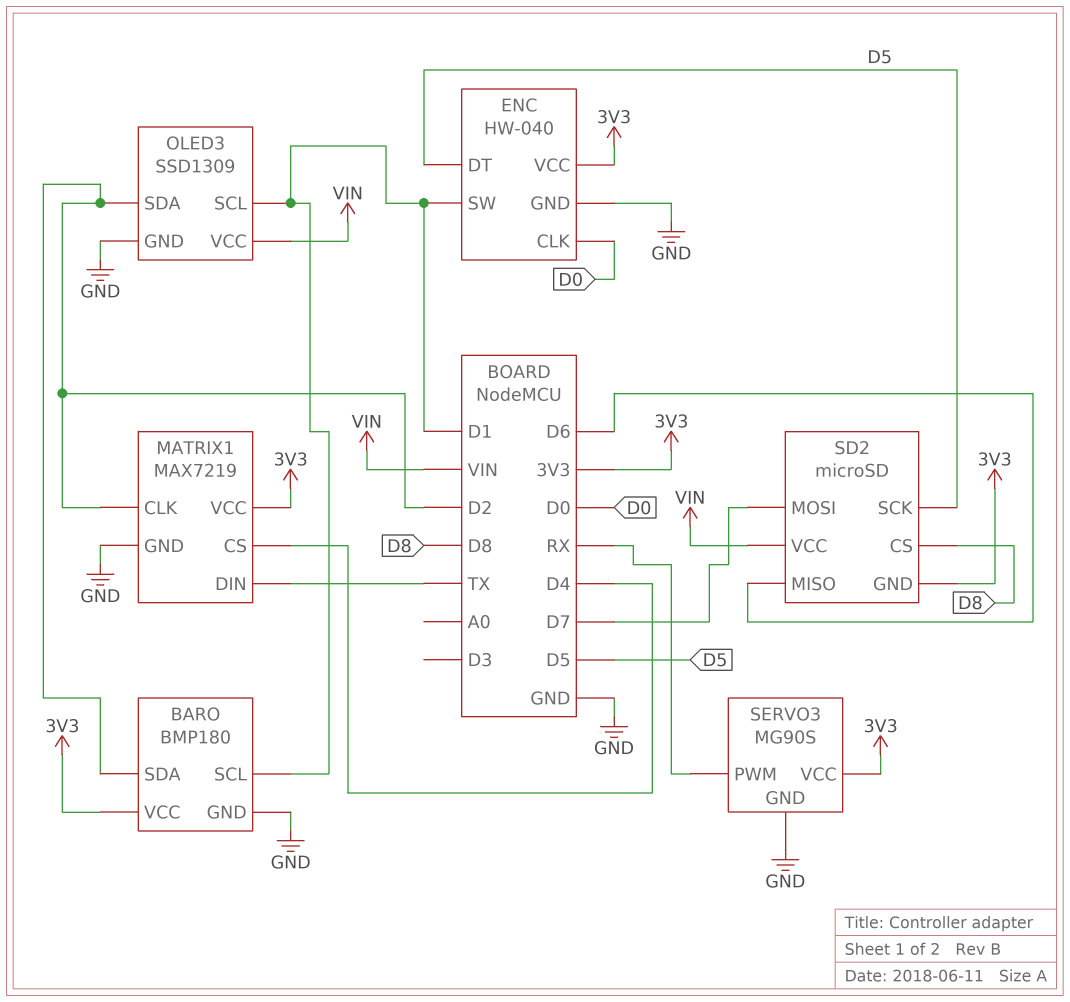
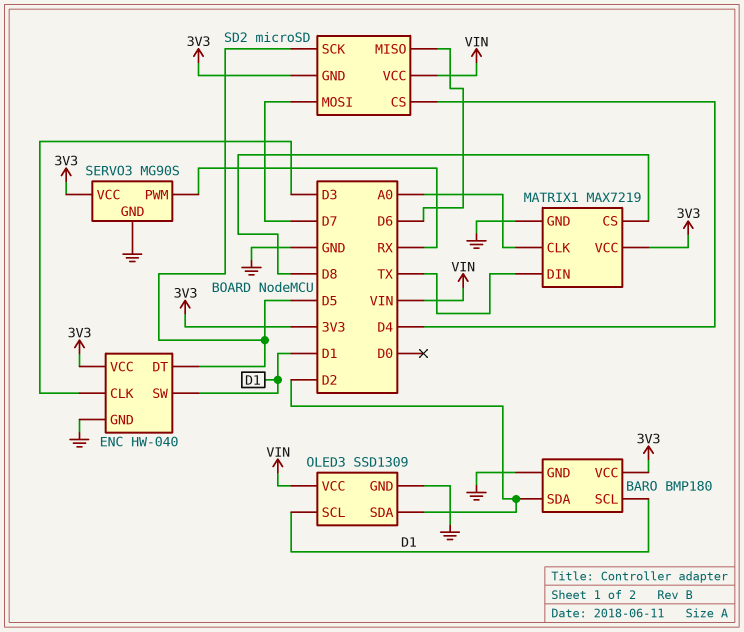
ENC pin CLK: D0 -> D3
MATRIX1 pin CLK: D2 -> A0
MATRIX1 pin CS: D4 -> D8
SD2 pin CS: D8 -> D4

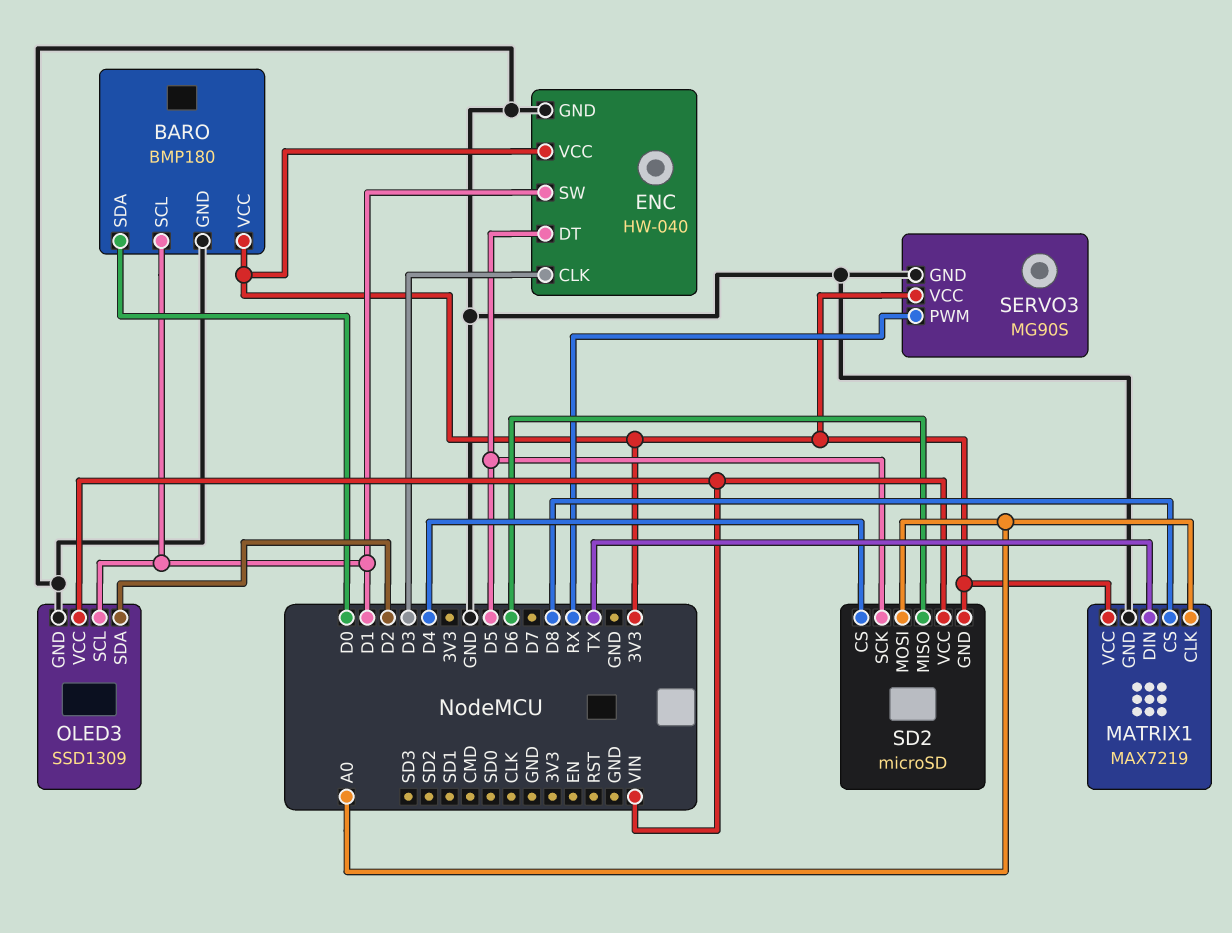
BARO pin SDA: D2 -> D0
SD2 pin MOSI: D7 -> A0

